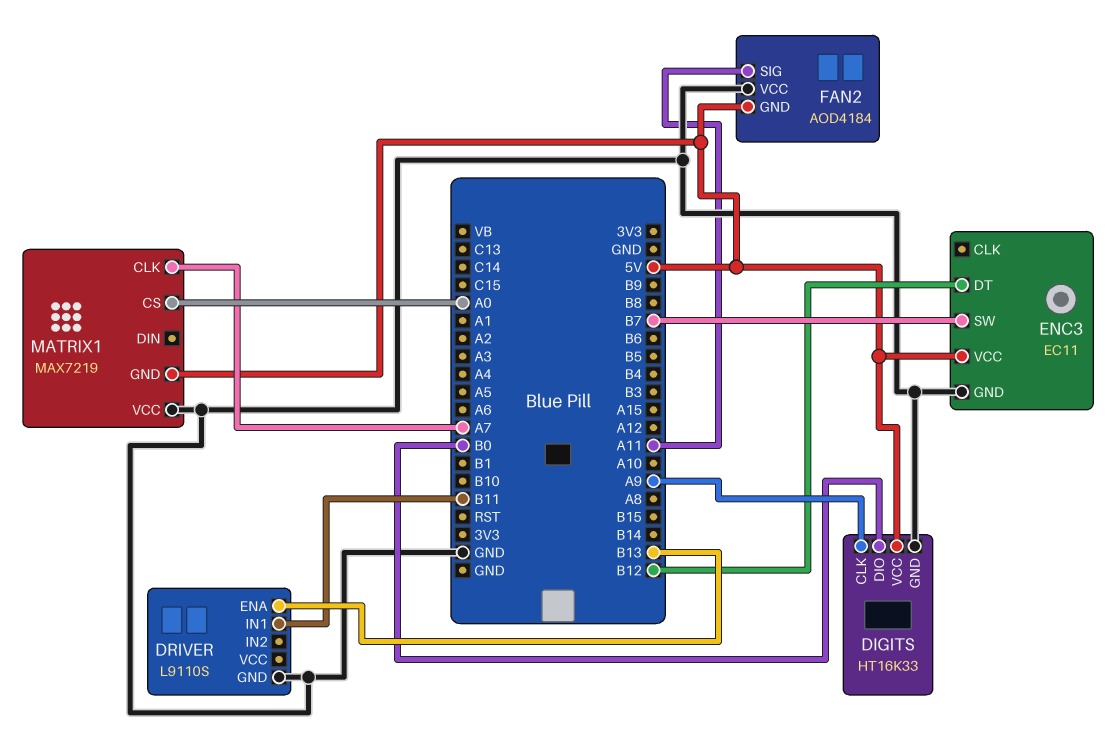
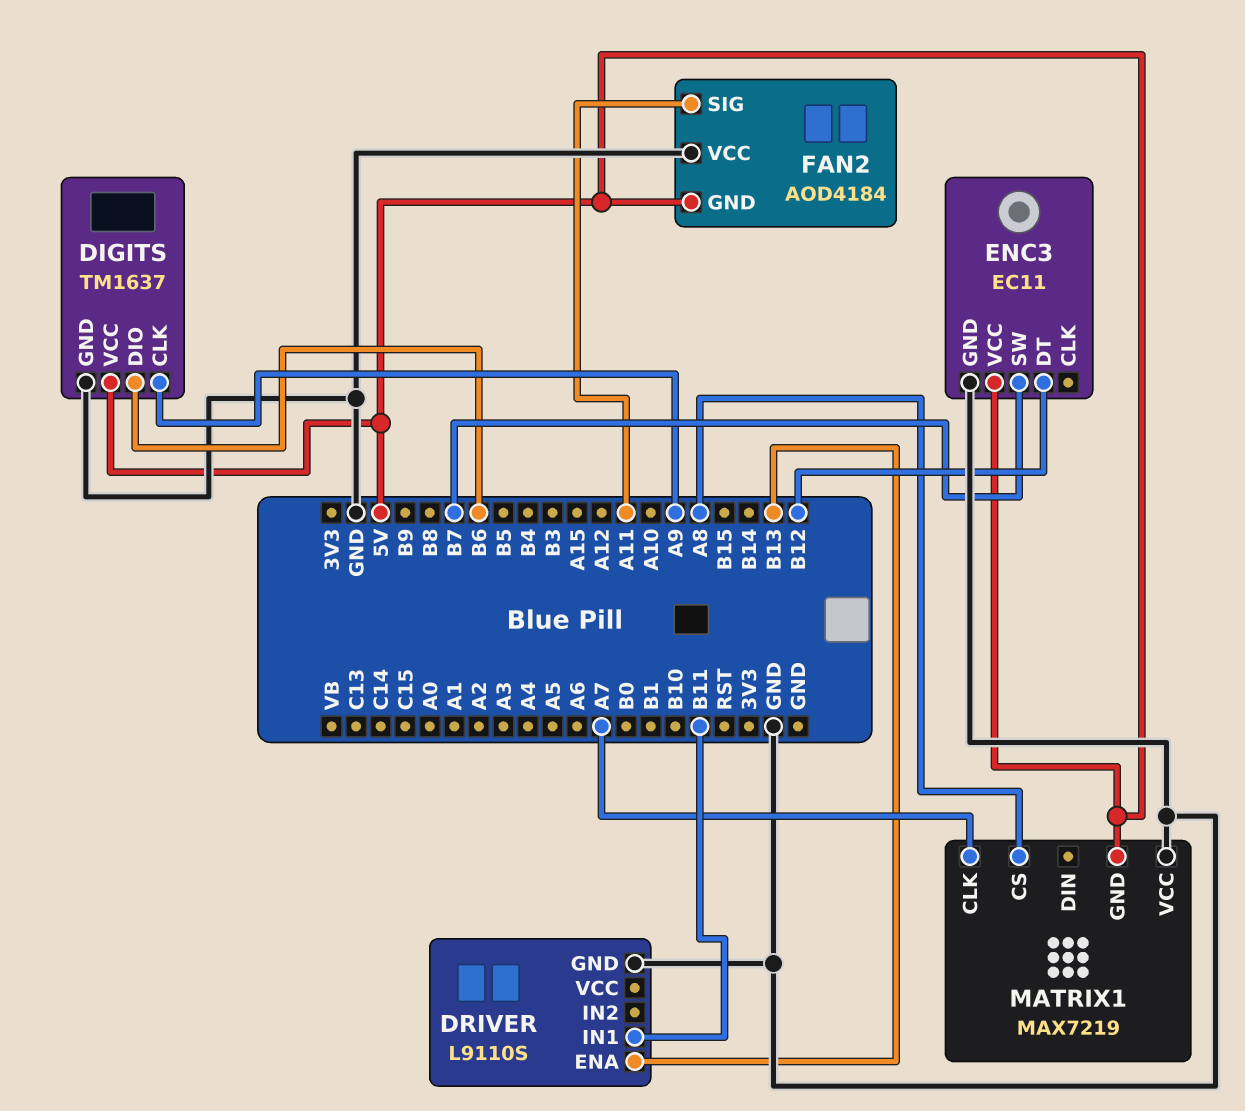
DIGITS: HT16K33 -> TM1637
DIGITS pin DIO: B0 -> B6
MATRIX1 pin CS: A0 -> A8

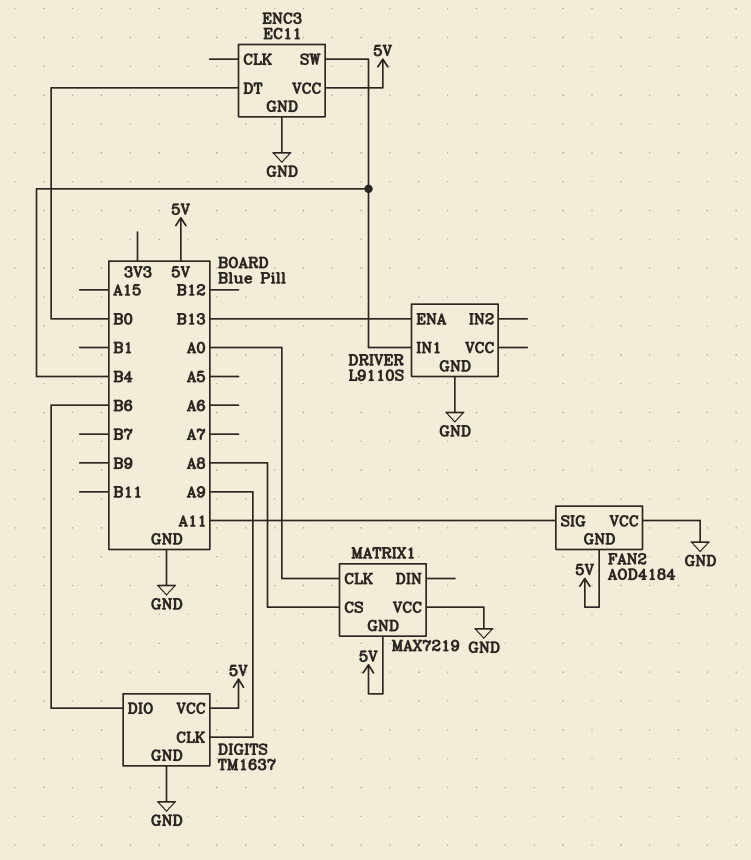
DRIVER pin IN1: B11 -> B4
ENC3 pin DT: B12 -> B0
ENC3 pin SW: B7 -> B4
MATRIX1 pin CLK: A7 -> A0

